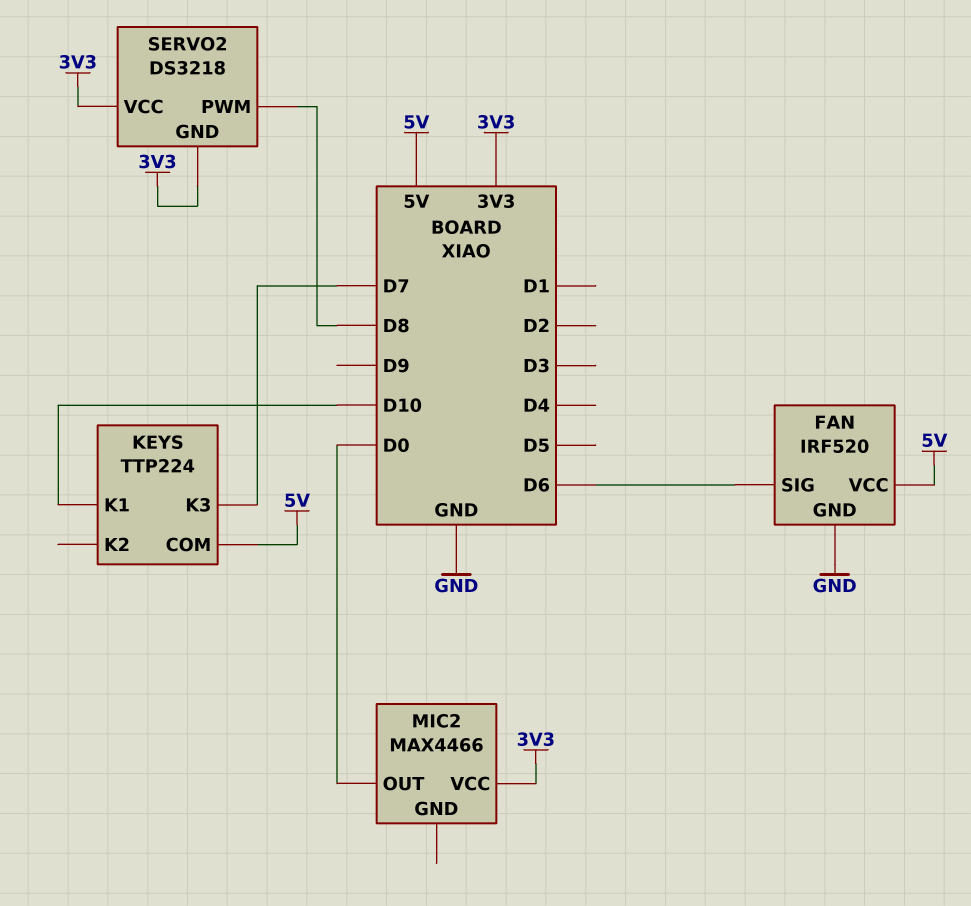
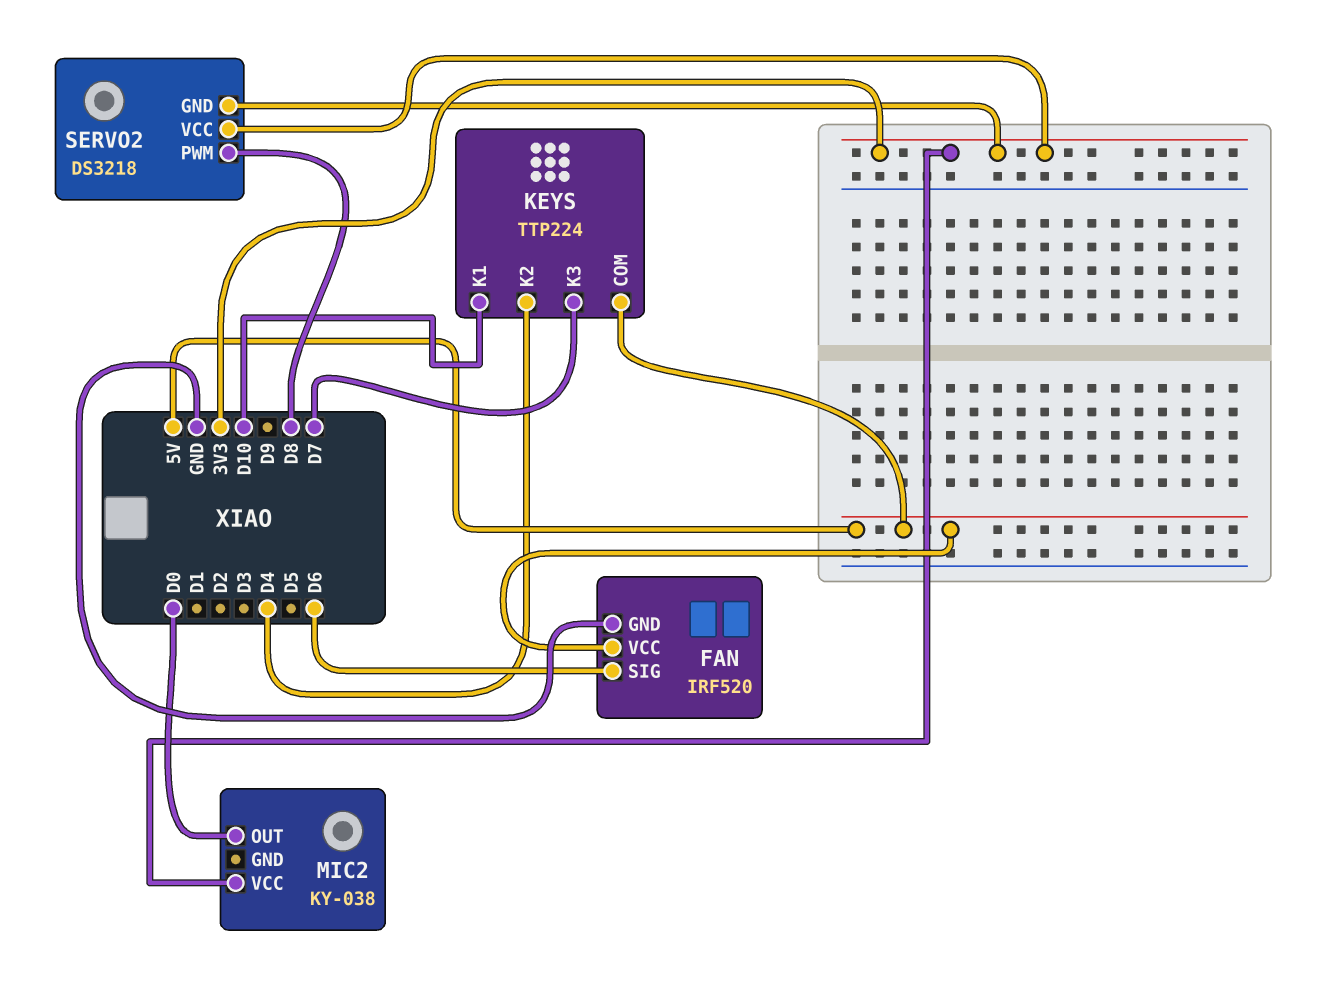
KEYS pin K2: none -> D4
MIC2: MAX4466 -> KY-038

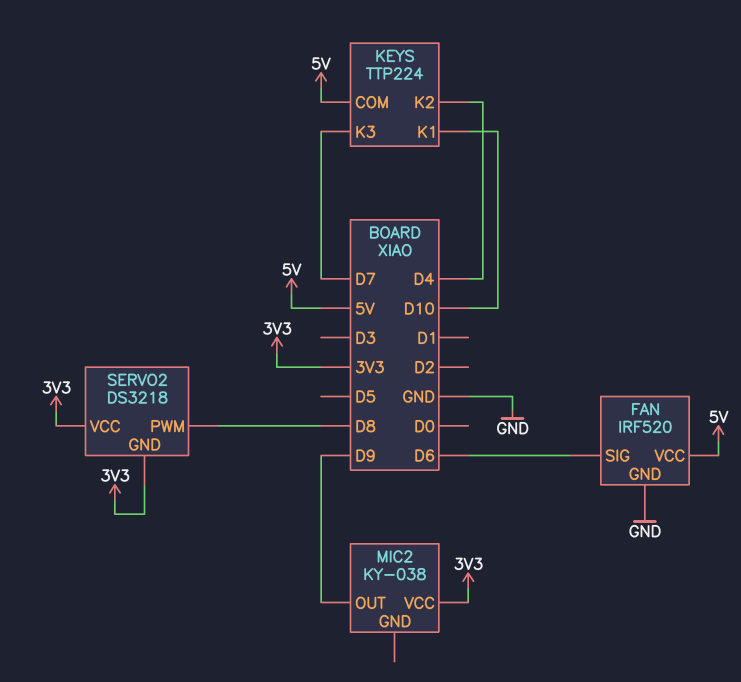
MIC2 pin OUT: D0 -> D9

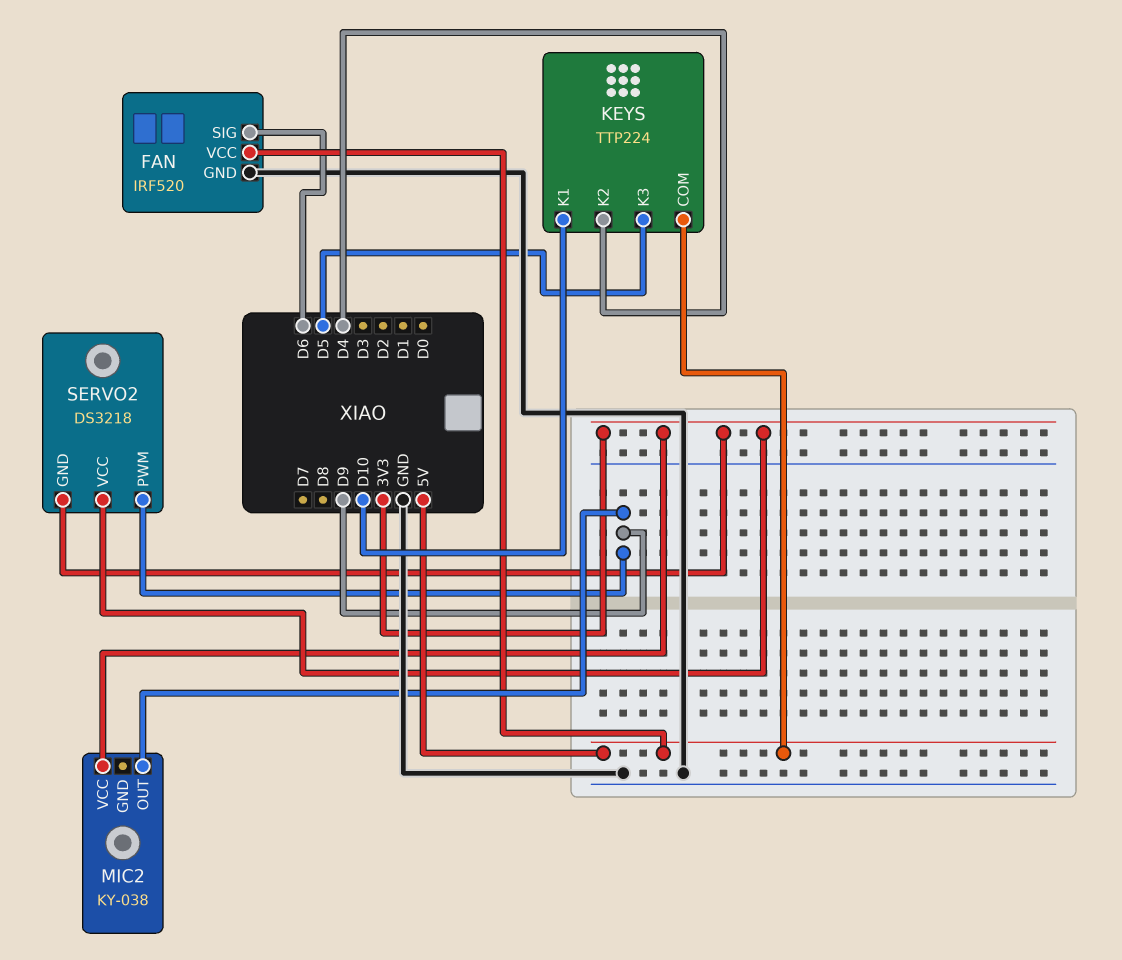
KEYS pin K3: D7 -> D5
SERVO2 pin PWM: D8 -> D9

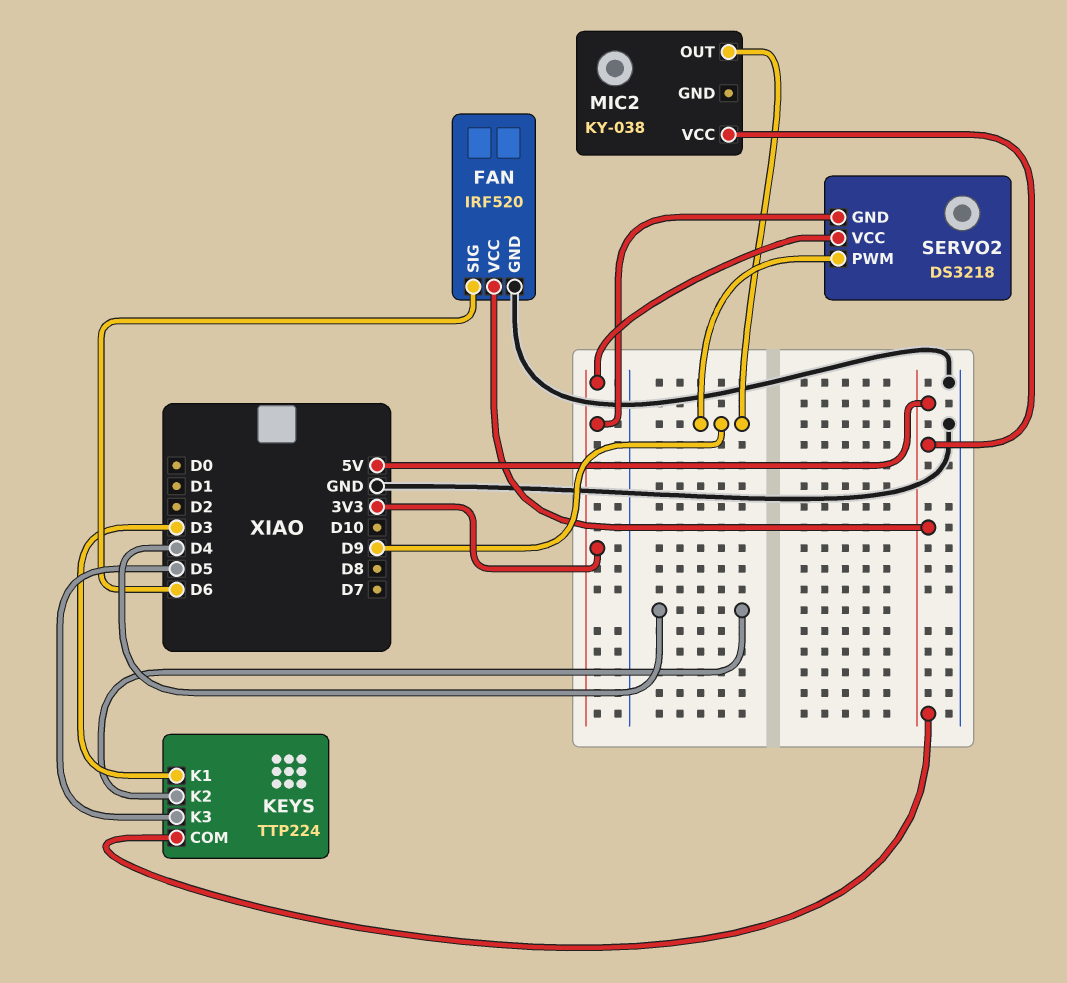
KEYS pin K1: D10 -> D3
MIC2 pin VCC: 3V3 -> 5V

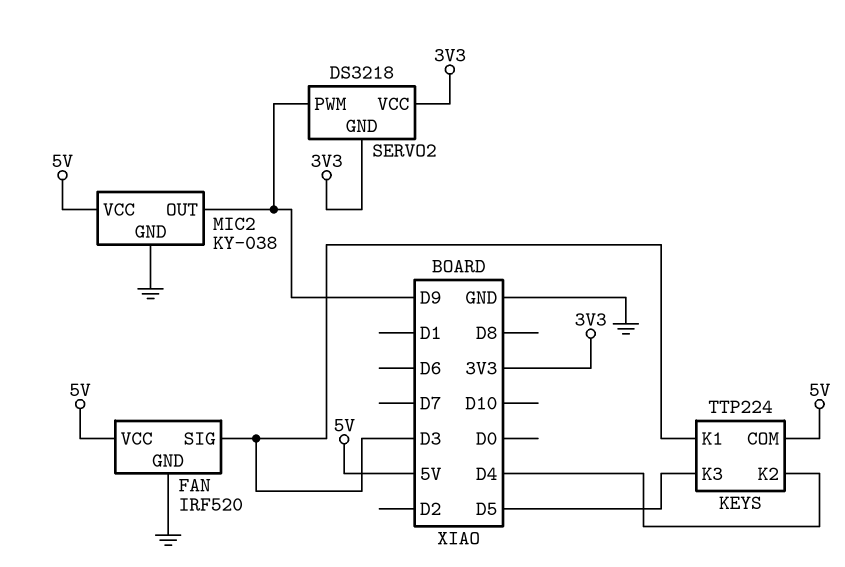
FAN pin SIG: D6 -> D3
MIC2 pin GND: none -> GND

